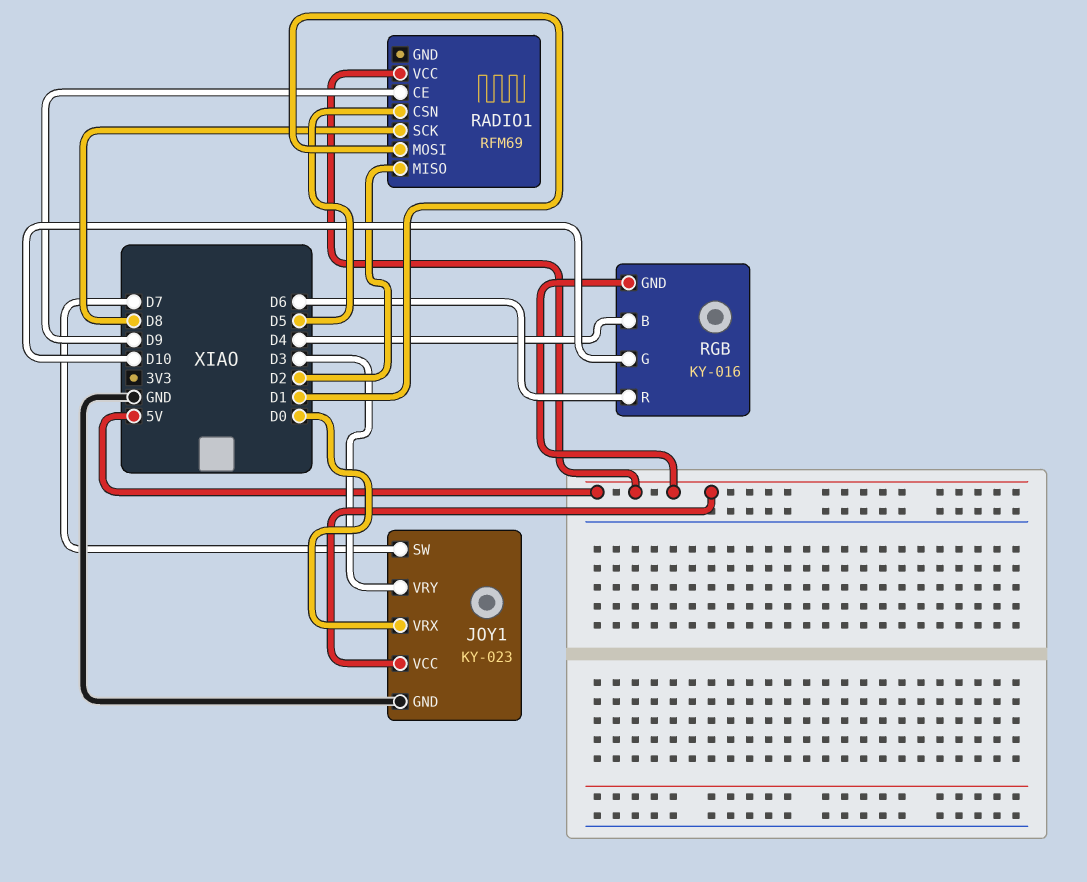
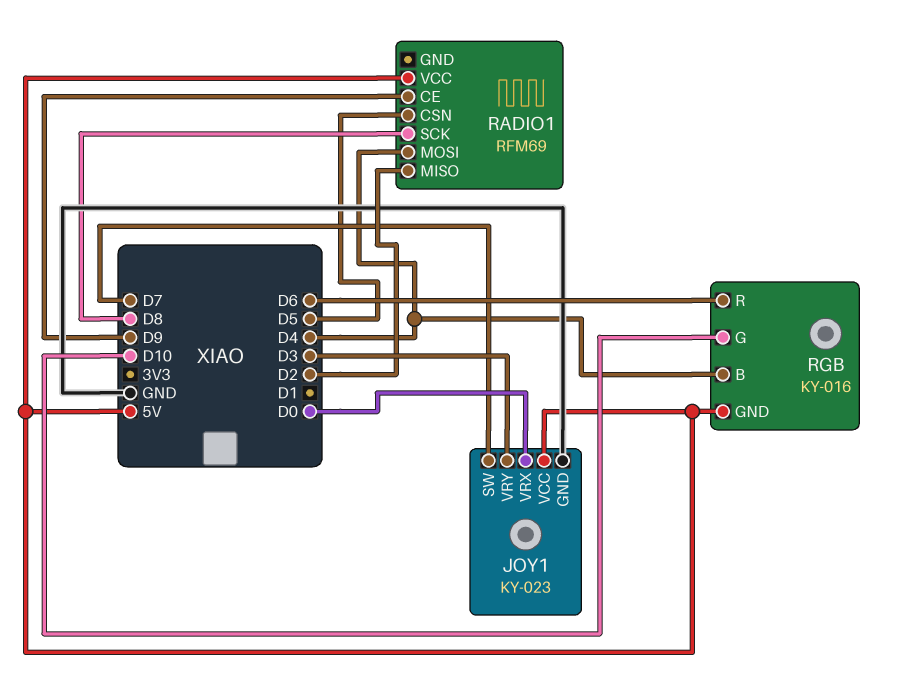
RADIO1 pin MOSI: D1 -> D4

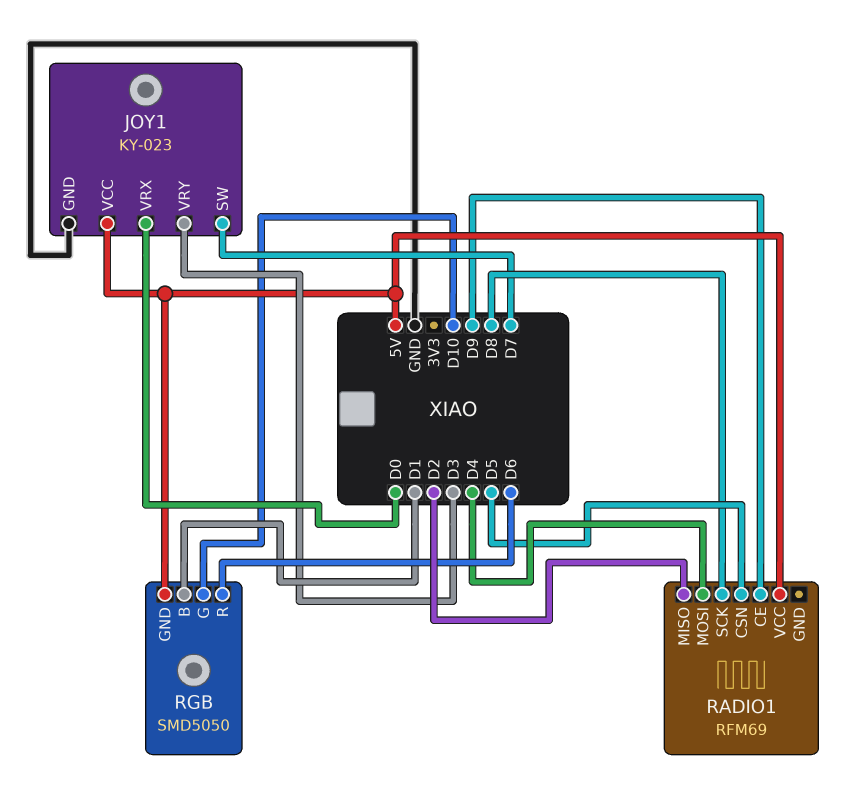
RGB: KY-016 -> SMD5050
RGB pin B: D4 -> D1

